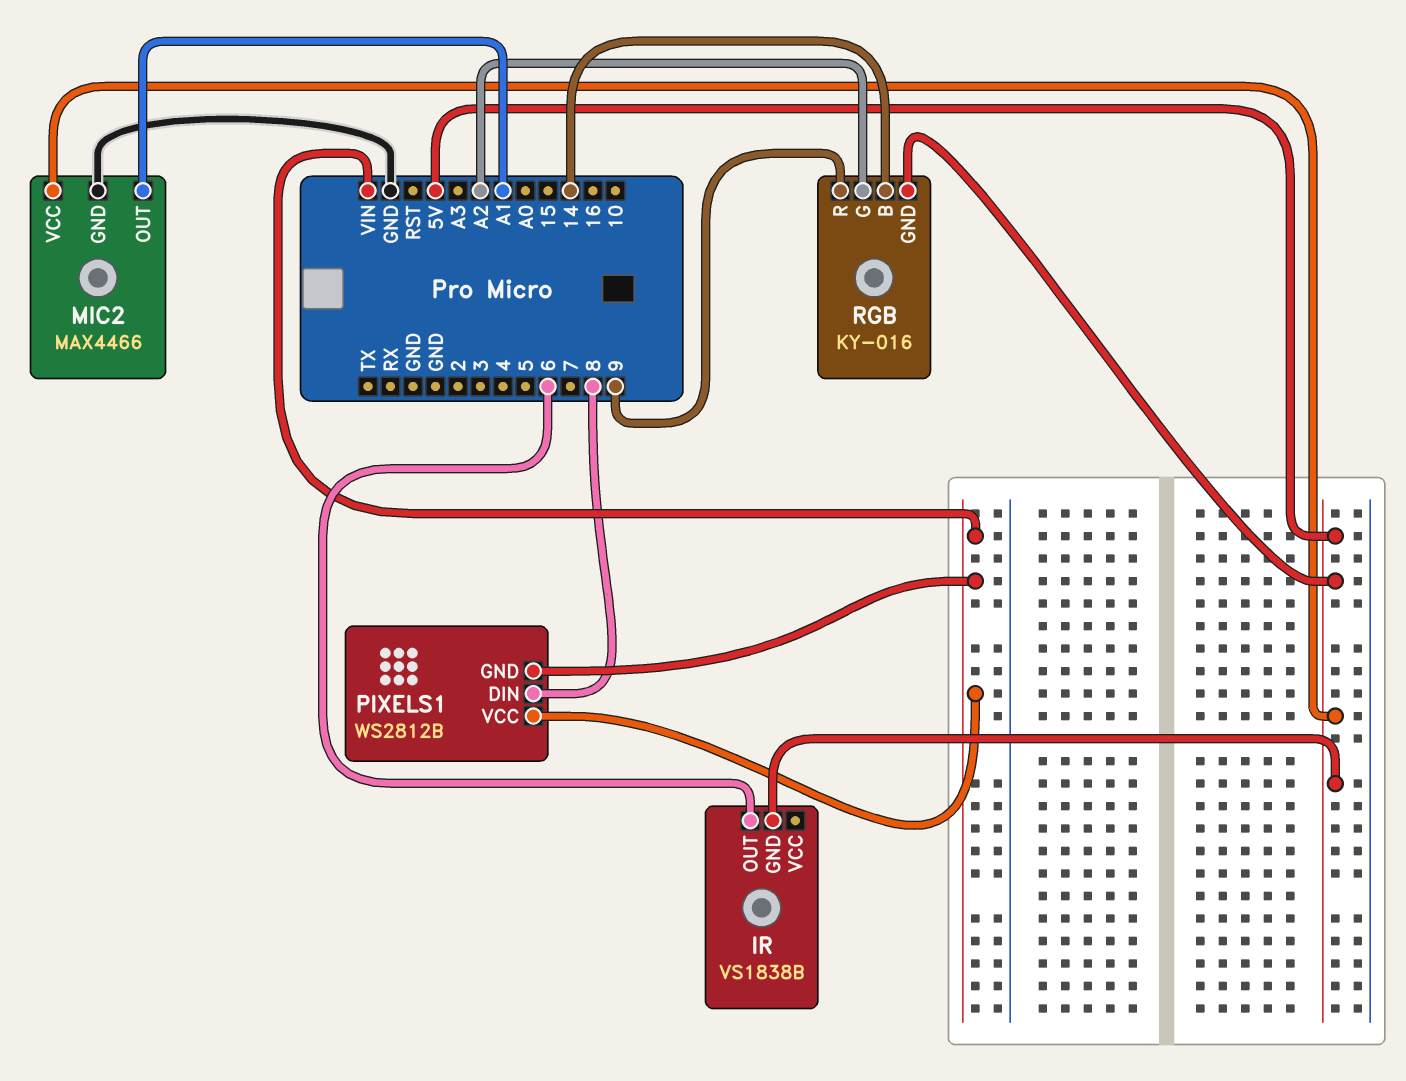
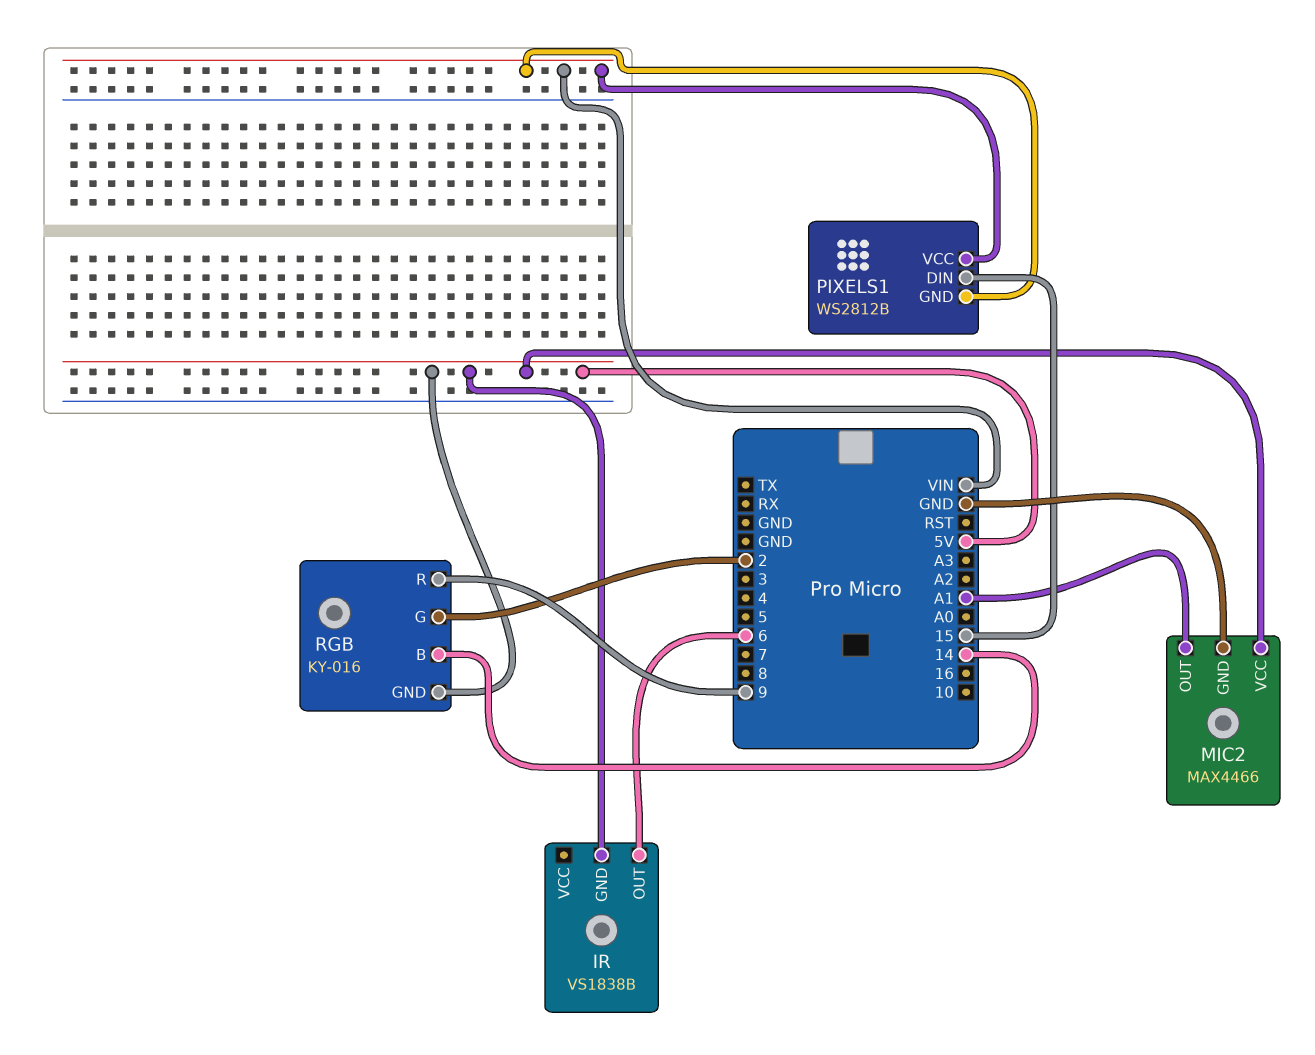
PIXELS1 pin DIN: 8 -> 15
RGB pin G: A2 -> 2

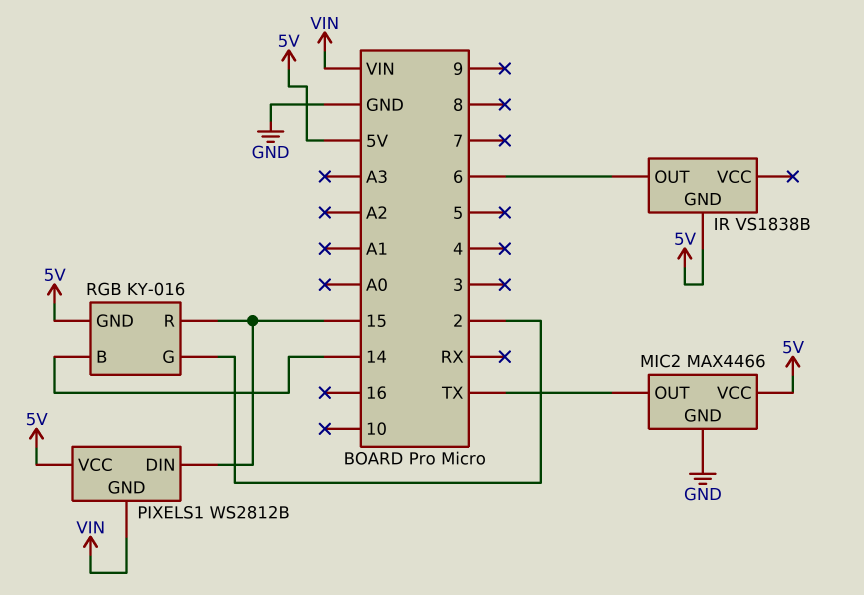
MIC2 pin OUT: A1 -> TX
PIXELS1 pin VCC: VIN -> 5V
RGB pin R: 9 -> 15

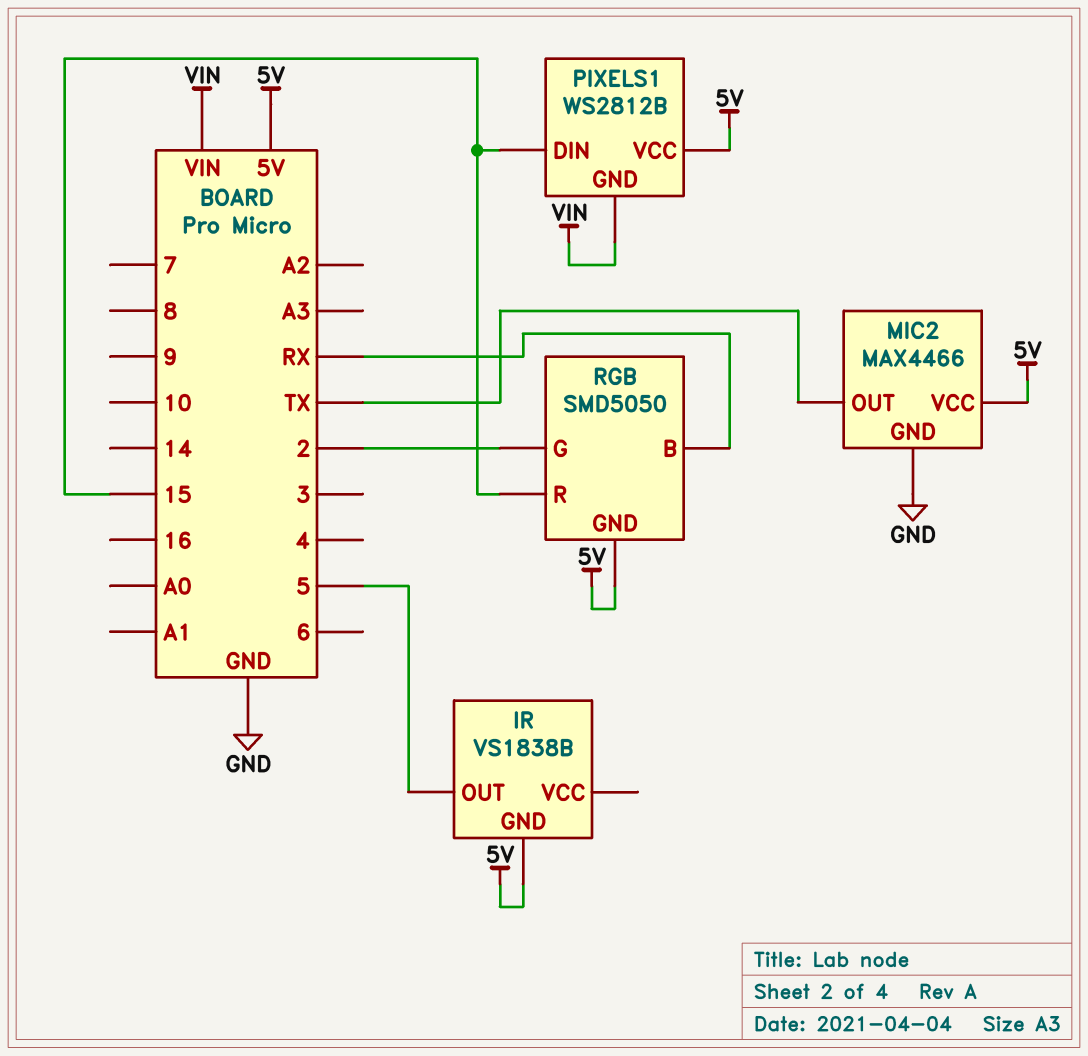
IR pin OUT: 6 -> 5
RGB: KY-016 -> SMD5050
RGB pin B: 14 -> RX

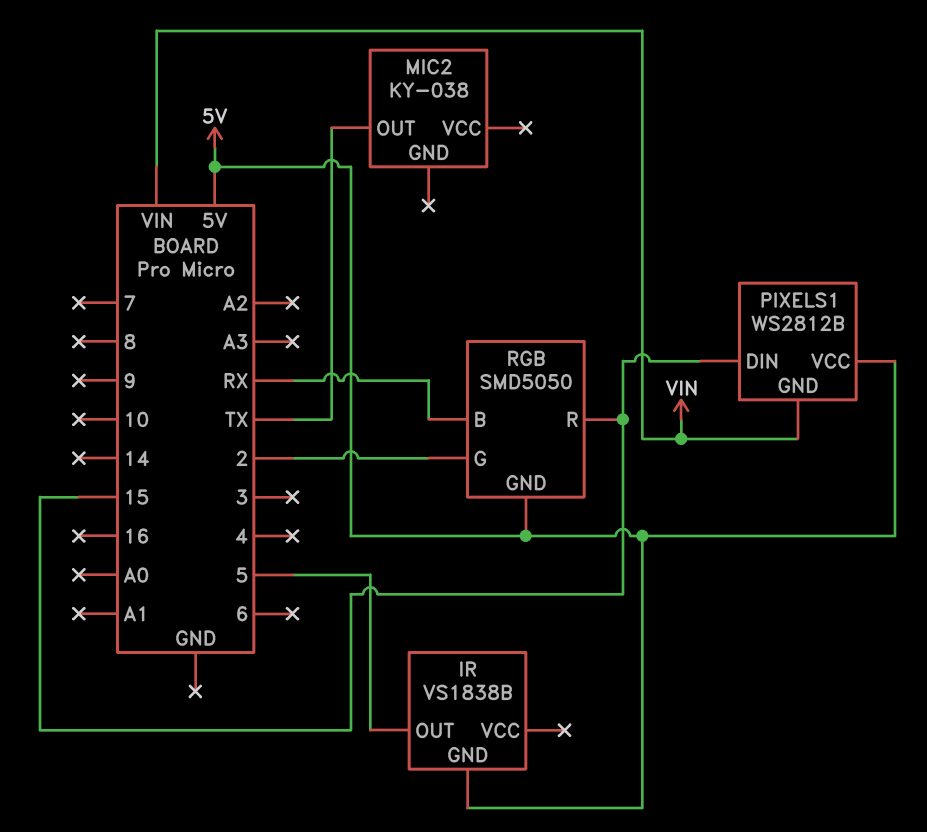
MIC2: MAX4466 -> KY-038
MIC2 pin GND: GND -> none
MIC2 pin VCC: 5V -> none

